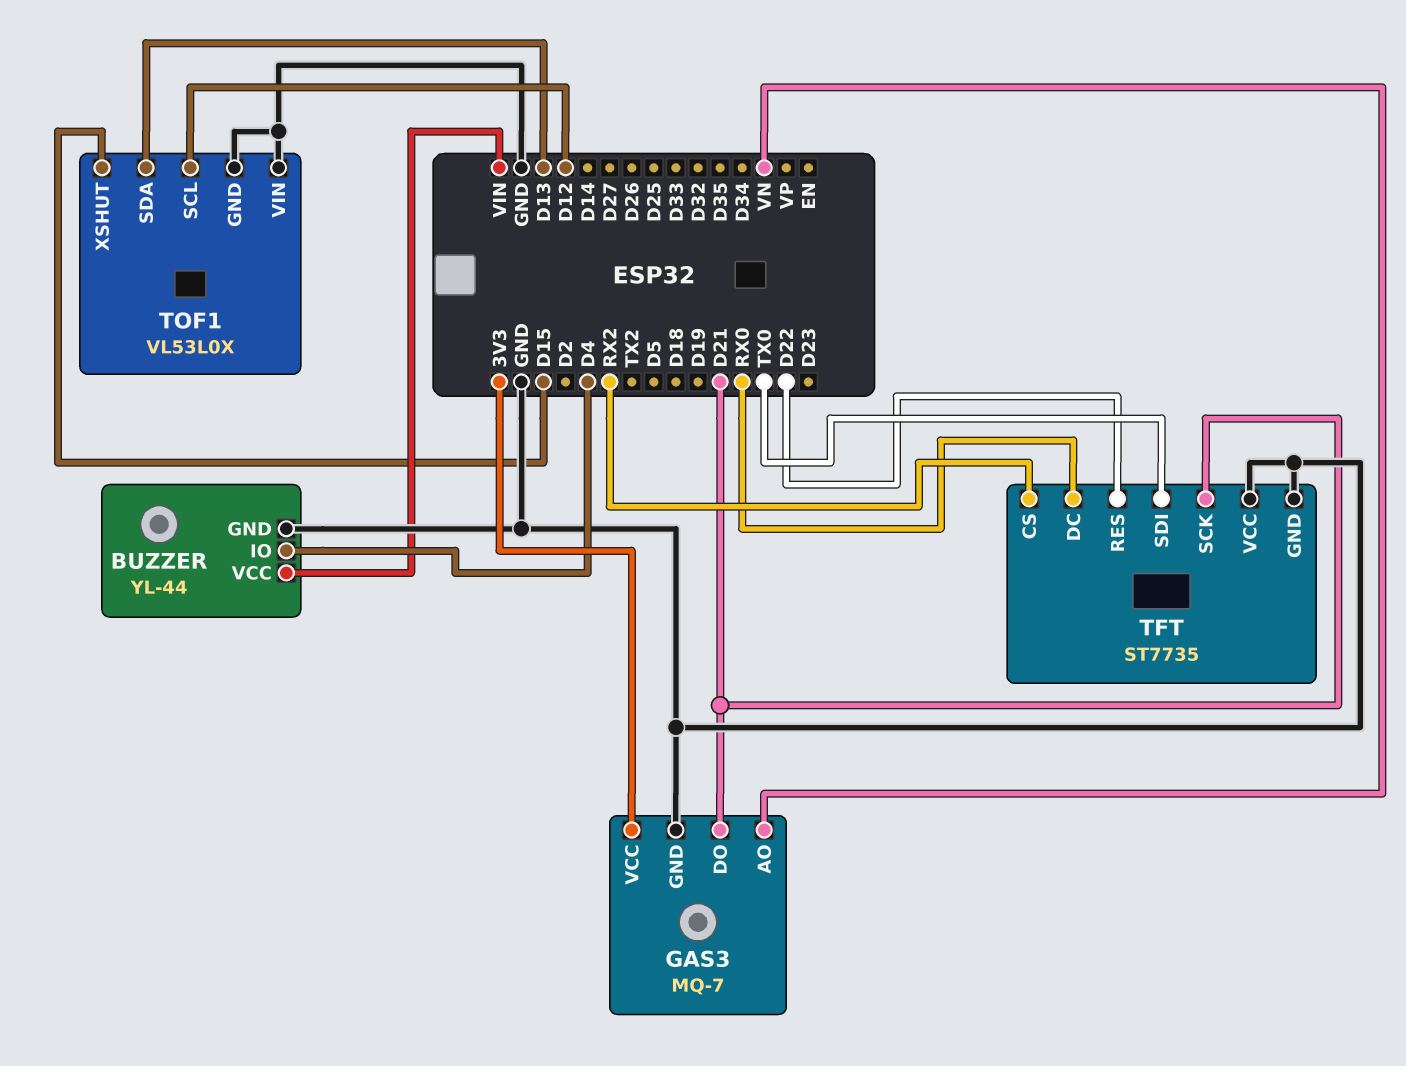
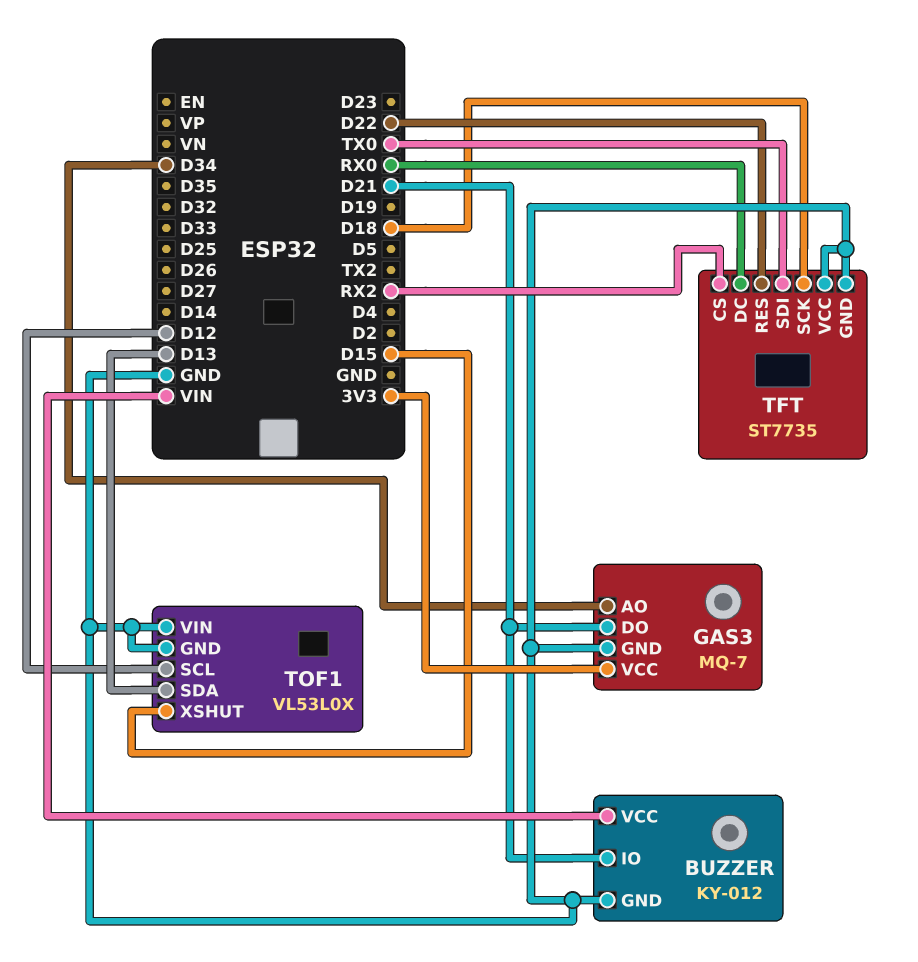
BUZZER: YL-44 -> KY-012
BUZZER pin IO: D4 -> D21
GAS3 pin AO: VN -> D34
TFT pin SCK: D21 -> D18

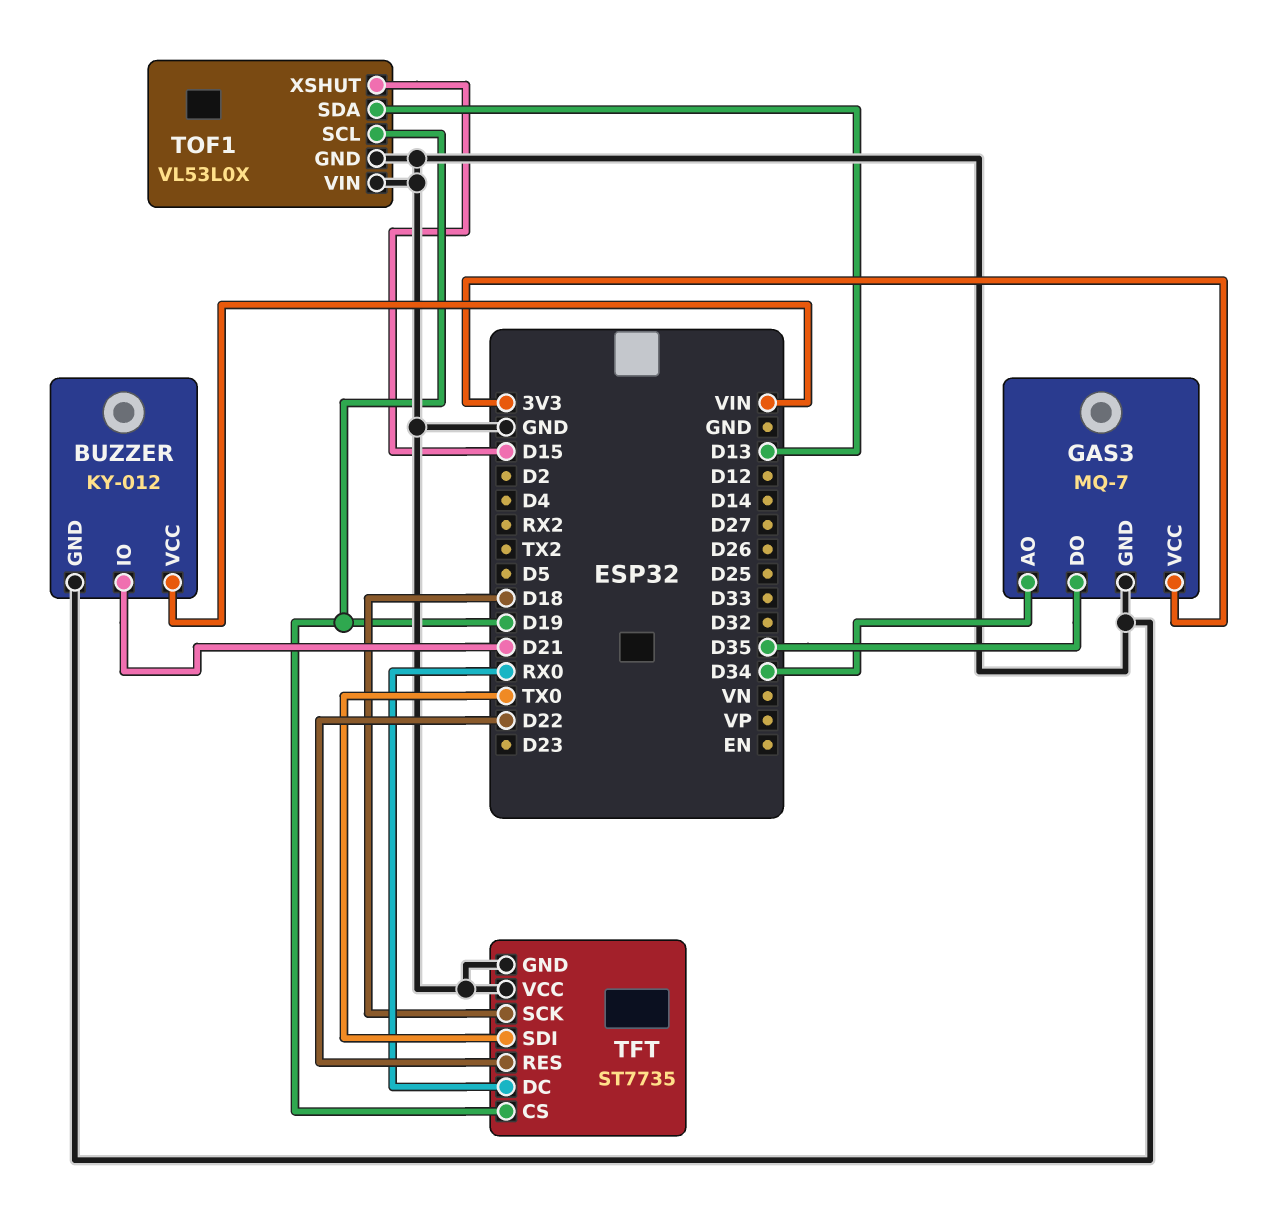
GAS3 pin DO: D21 -> D35
TFT pin CS: RX2 -> D19
TOF1 pin SCL: D12 -> D19

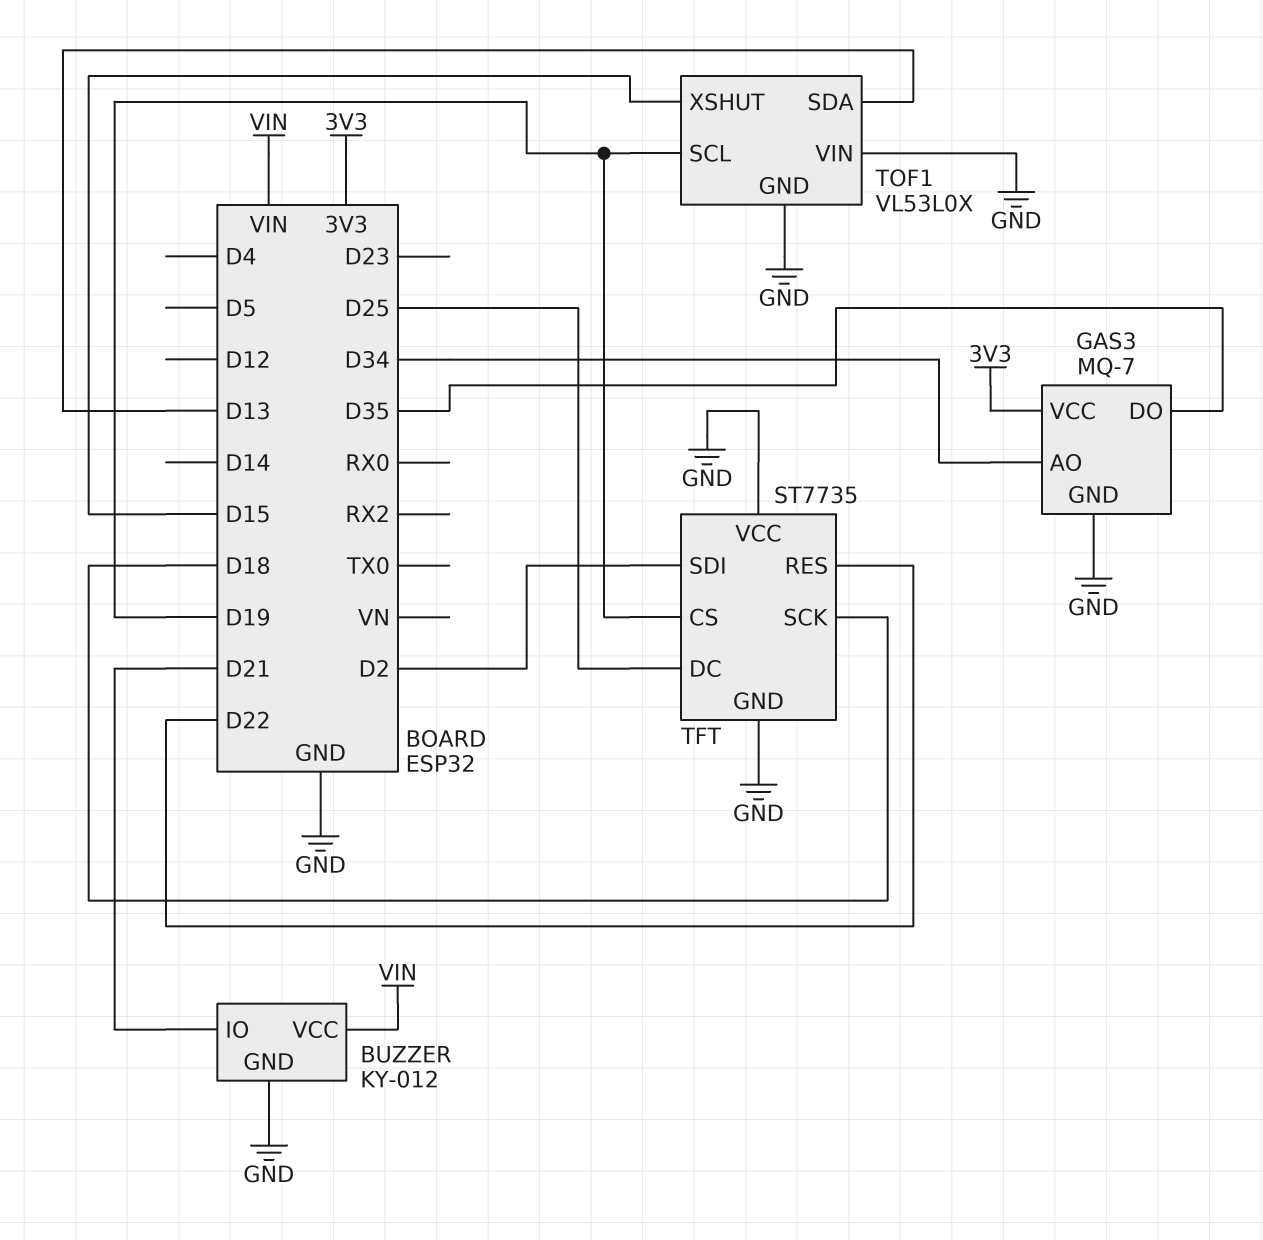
TFT pin DC: RX0 -> D25
TFT pin SDI: TX0 -> D2

